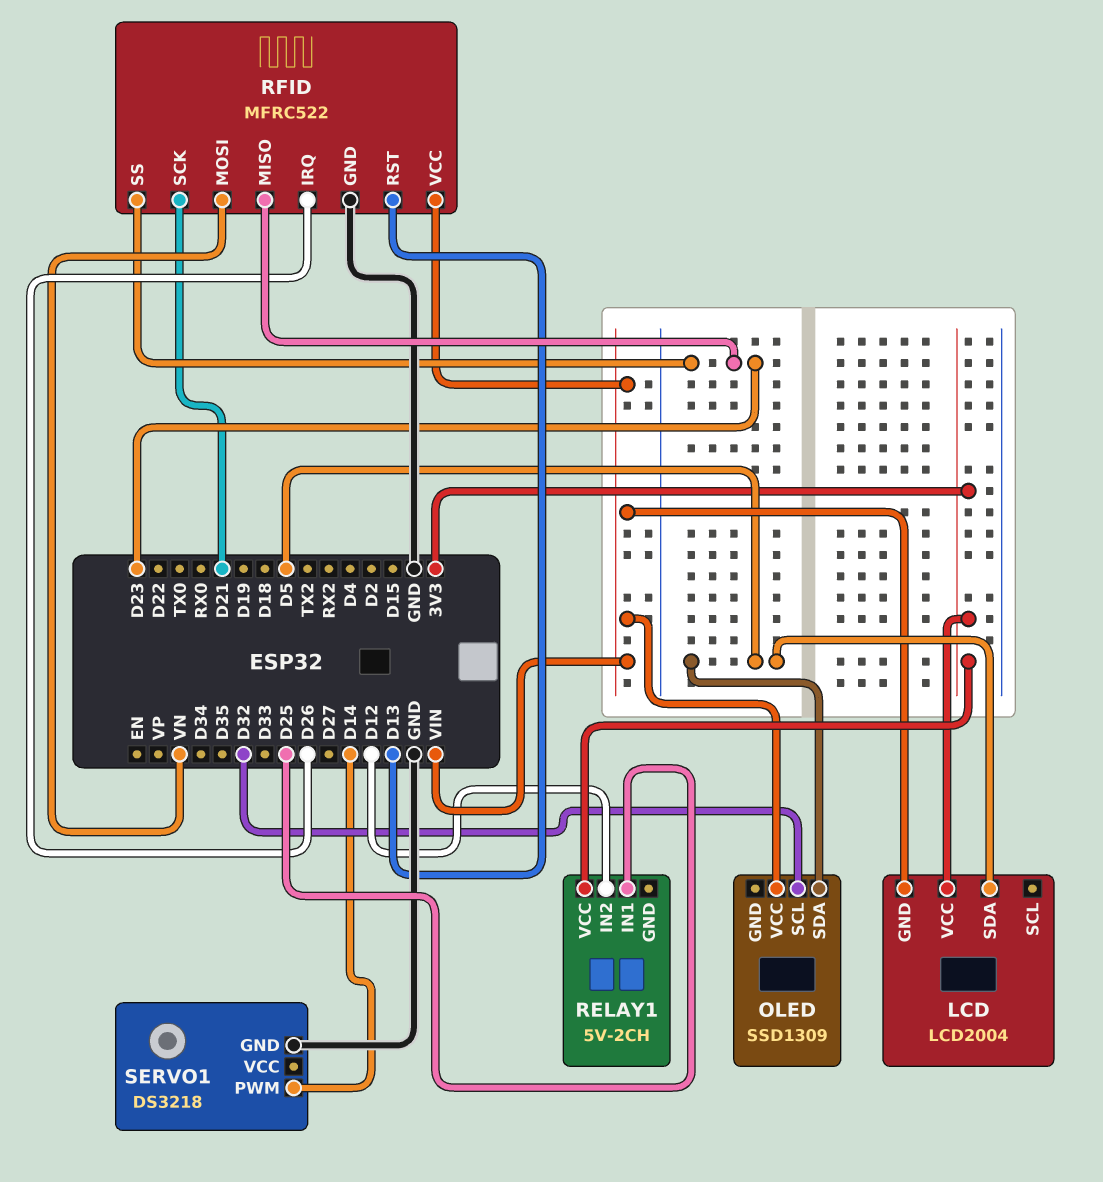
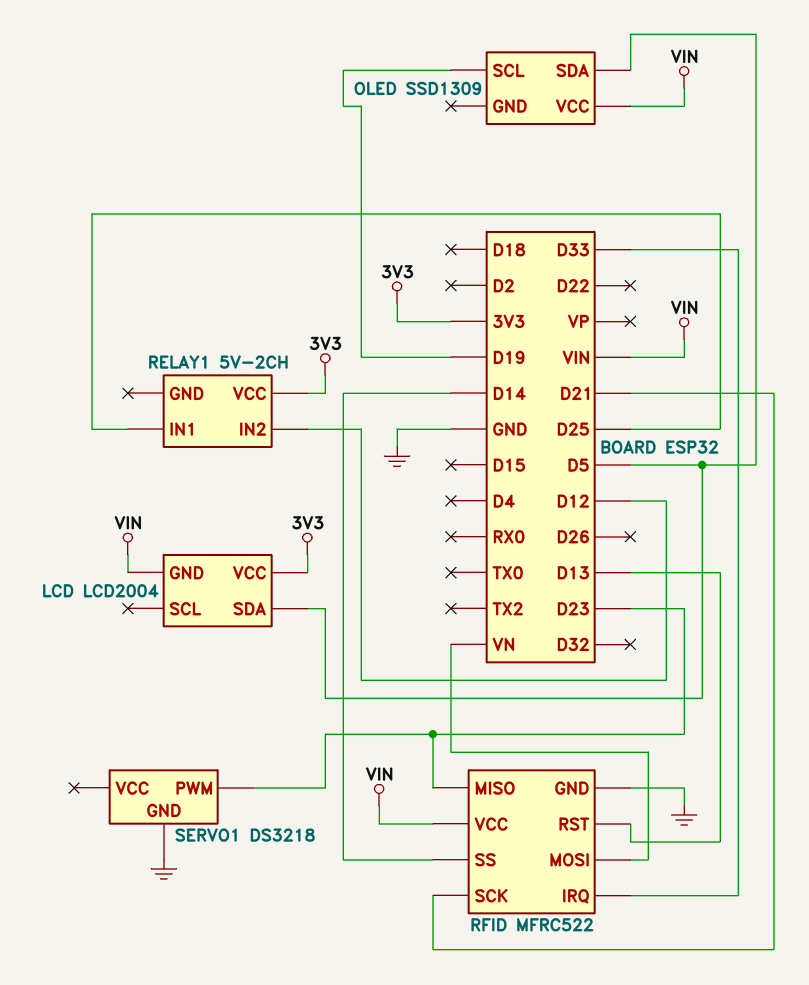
OLED pin SCL: D32 -> D19
RFID pin IRQ: D26 -> D33
RFID pin SS: D23 -> D14
SERVO1 pin PWM: D14 -> D23

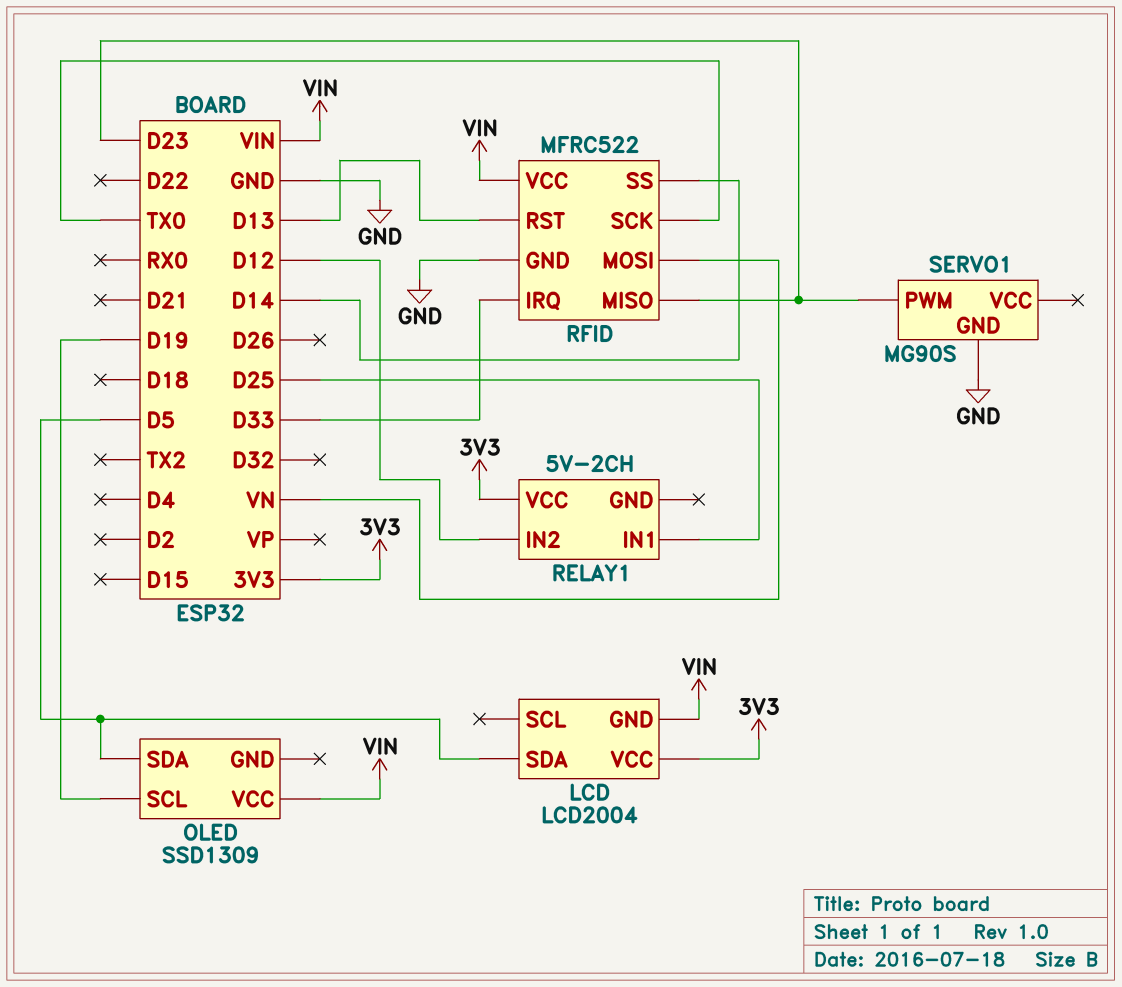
RFID pin SCK: D21 -> TX0
SERVO1: DS3218 -> MG90S

